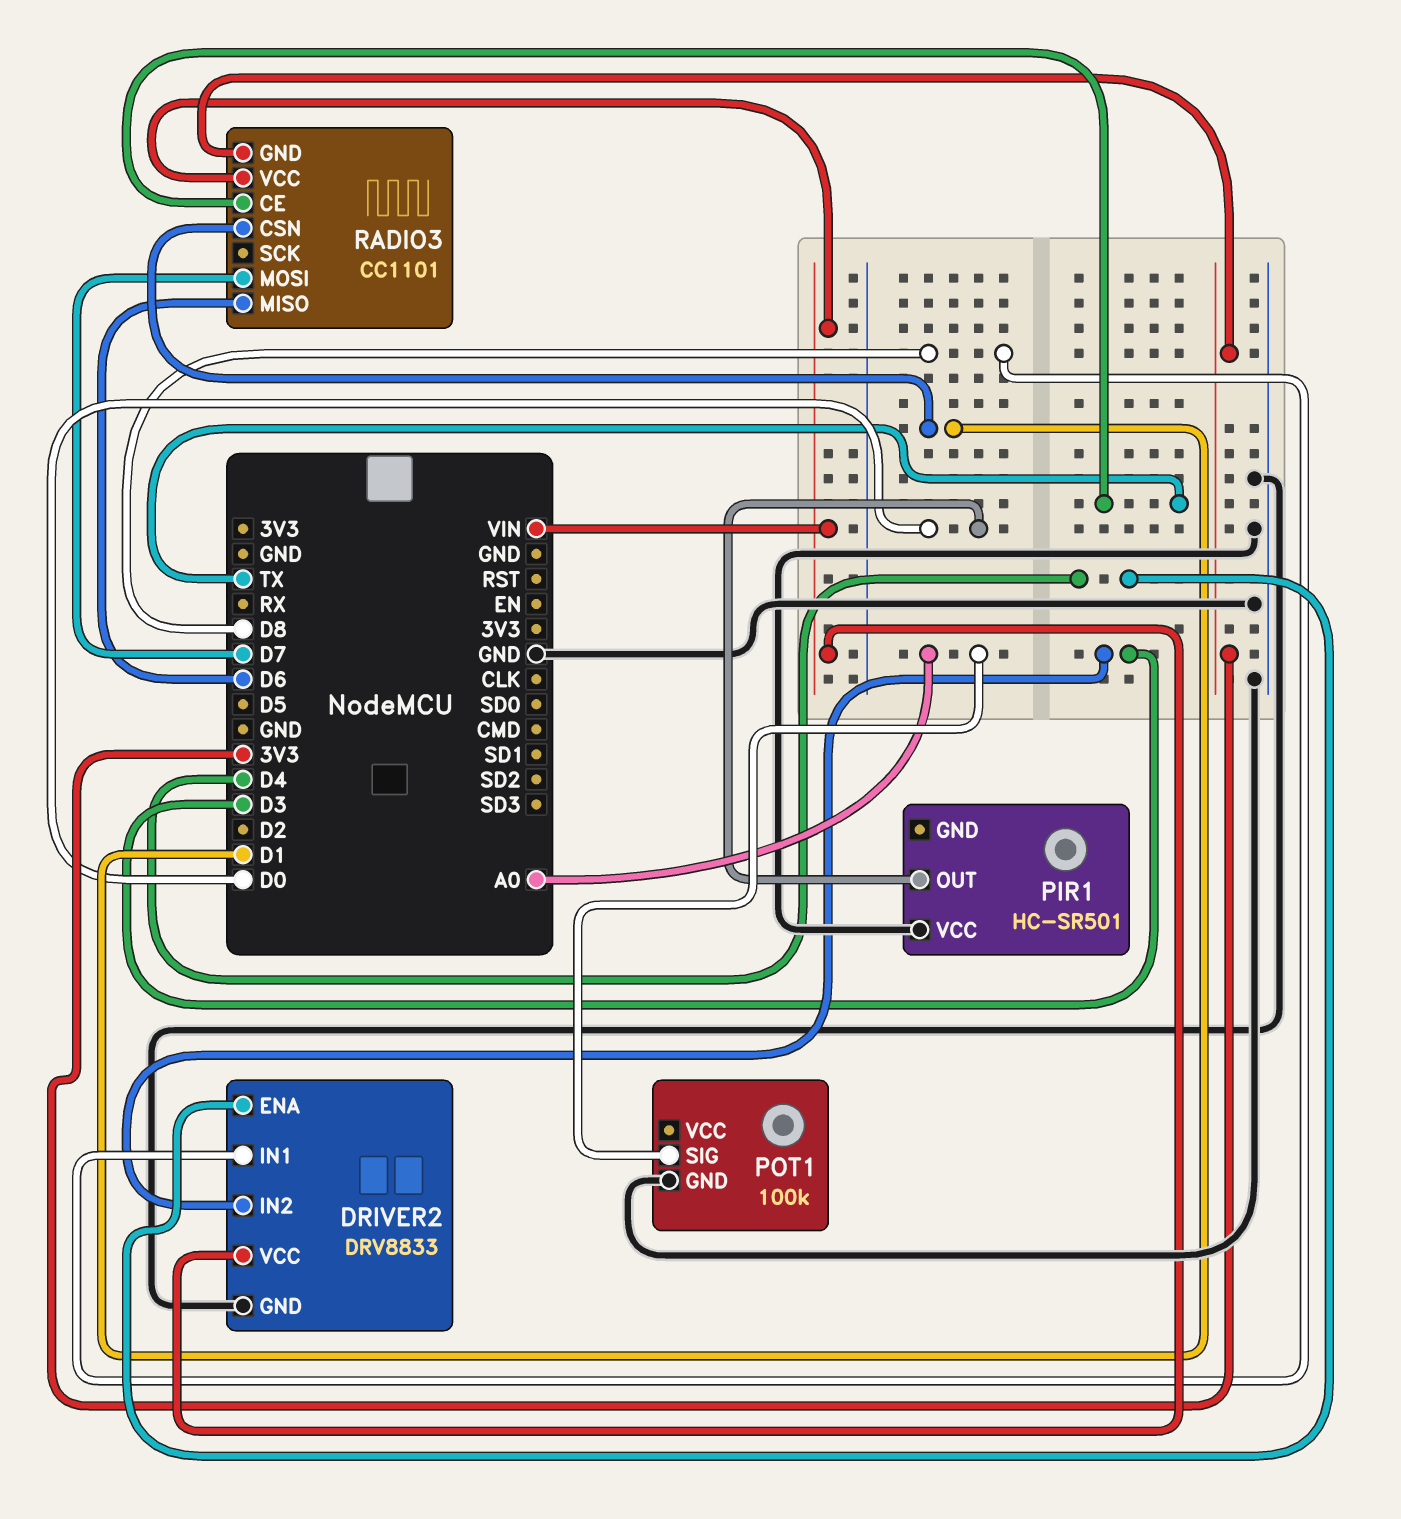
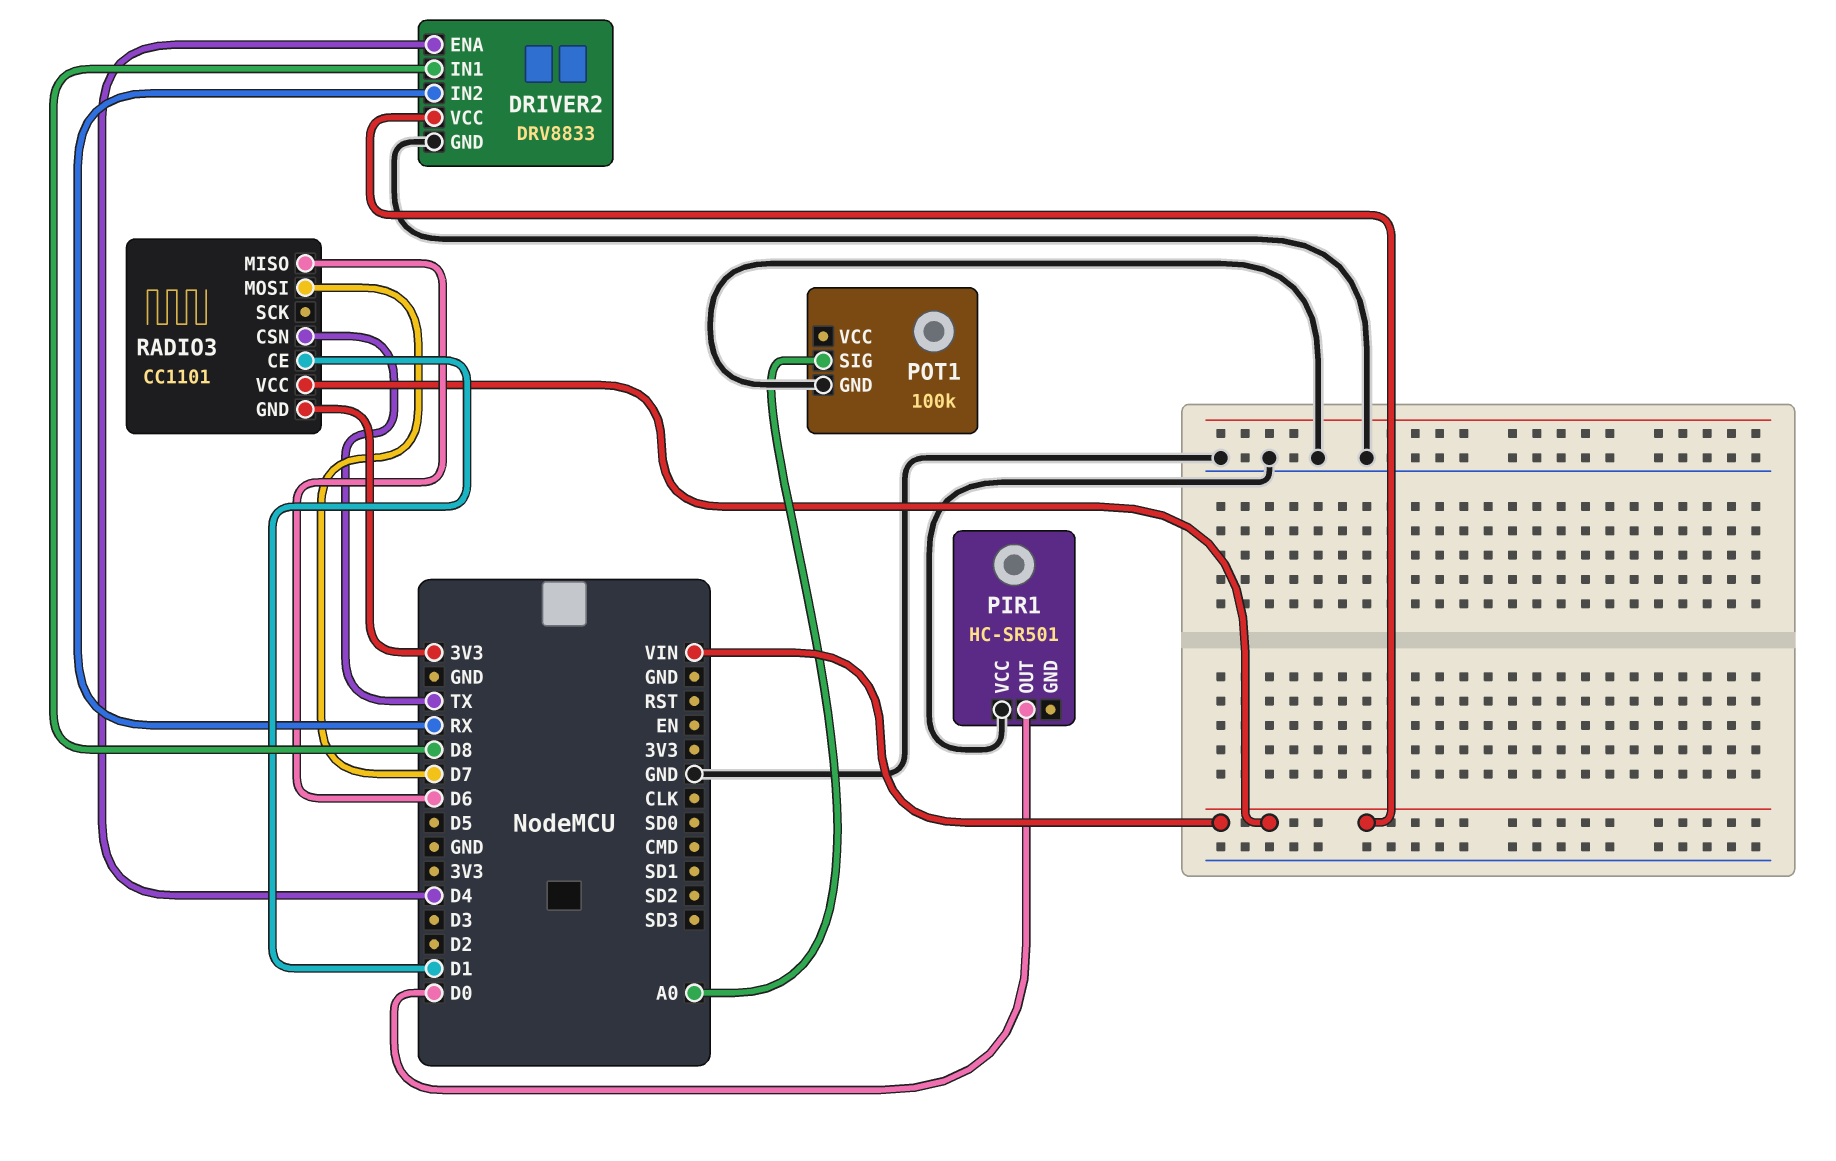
DRIVER2 pin IN2: D3 -> RX
RADIO3 pin CE: TX -> D1
RADIO3 pin CSN: D1 -> TX

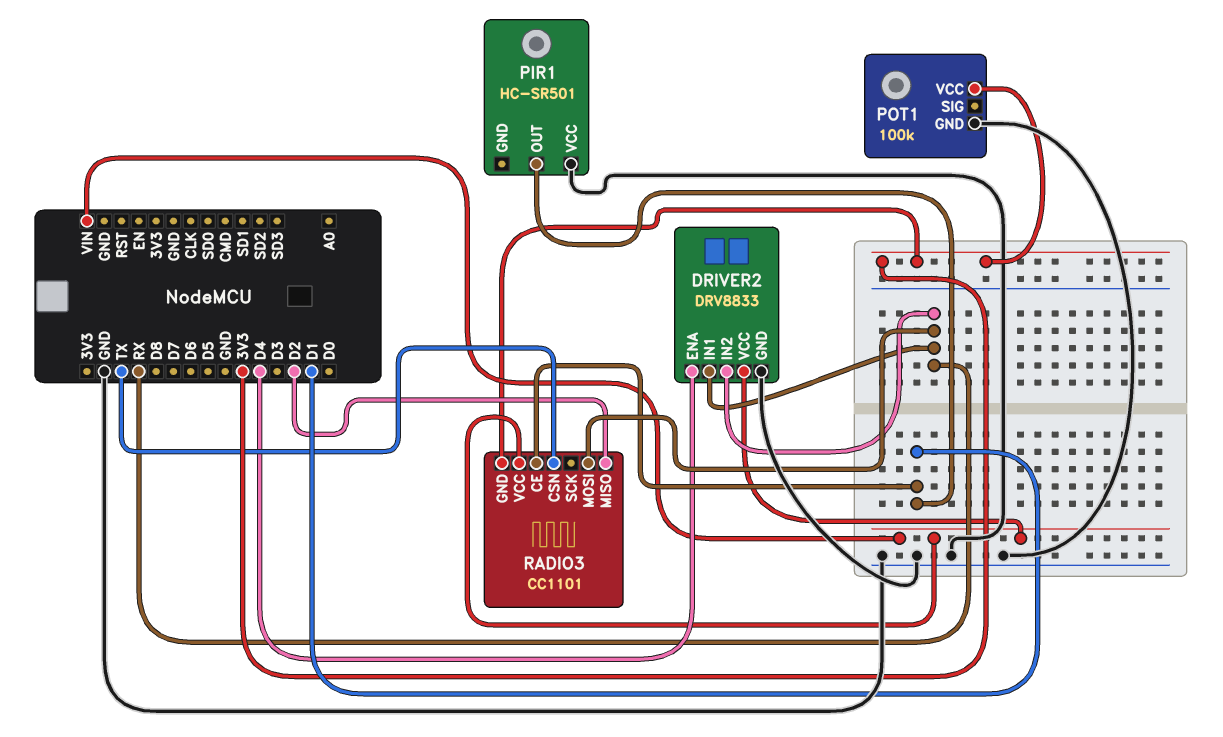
DRIVER2 pin IN1: D8 -> RX
PIR1 pin OUT: D0 -> D1
POT1 pin SIG: A0 -> none
POT1 pin VCC: none -> 3V3
RADIO3 pin MISO: D6 -> D2
RADIO3 pin MOSI: D7 -> RX

